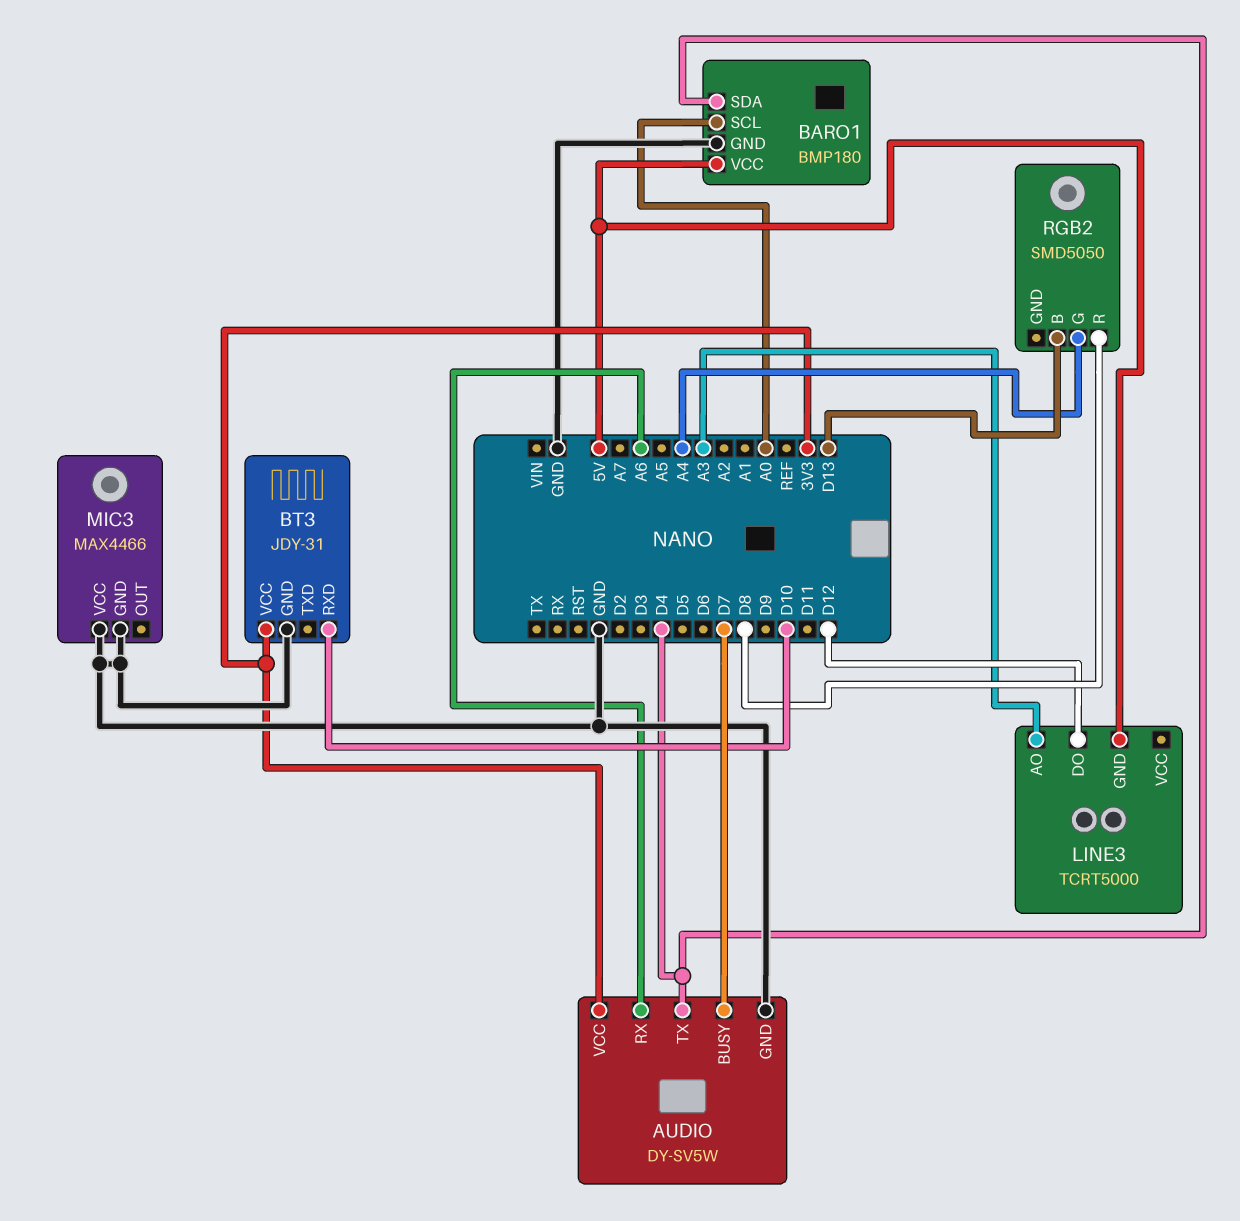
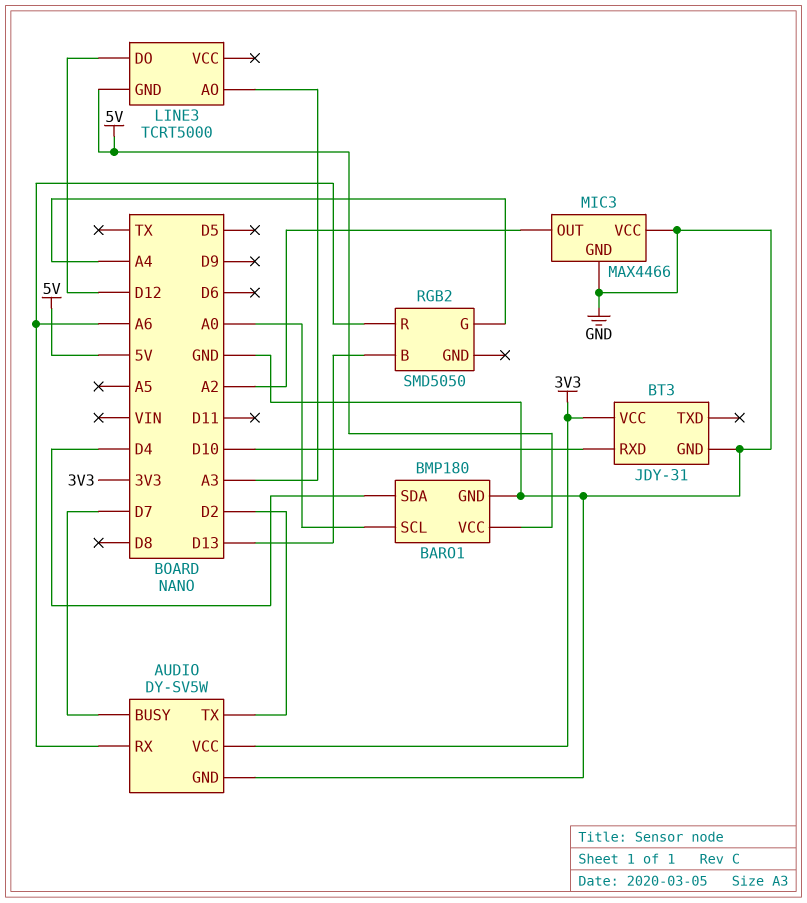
AUDIO pin TX: D4 -> D2
MIC3 pin OUT: none -> A2
RGB2 pin R: D8 -> A6

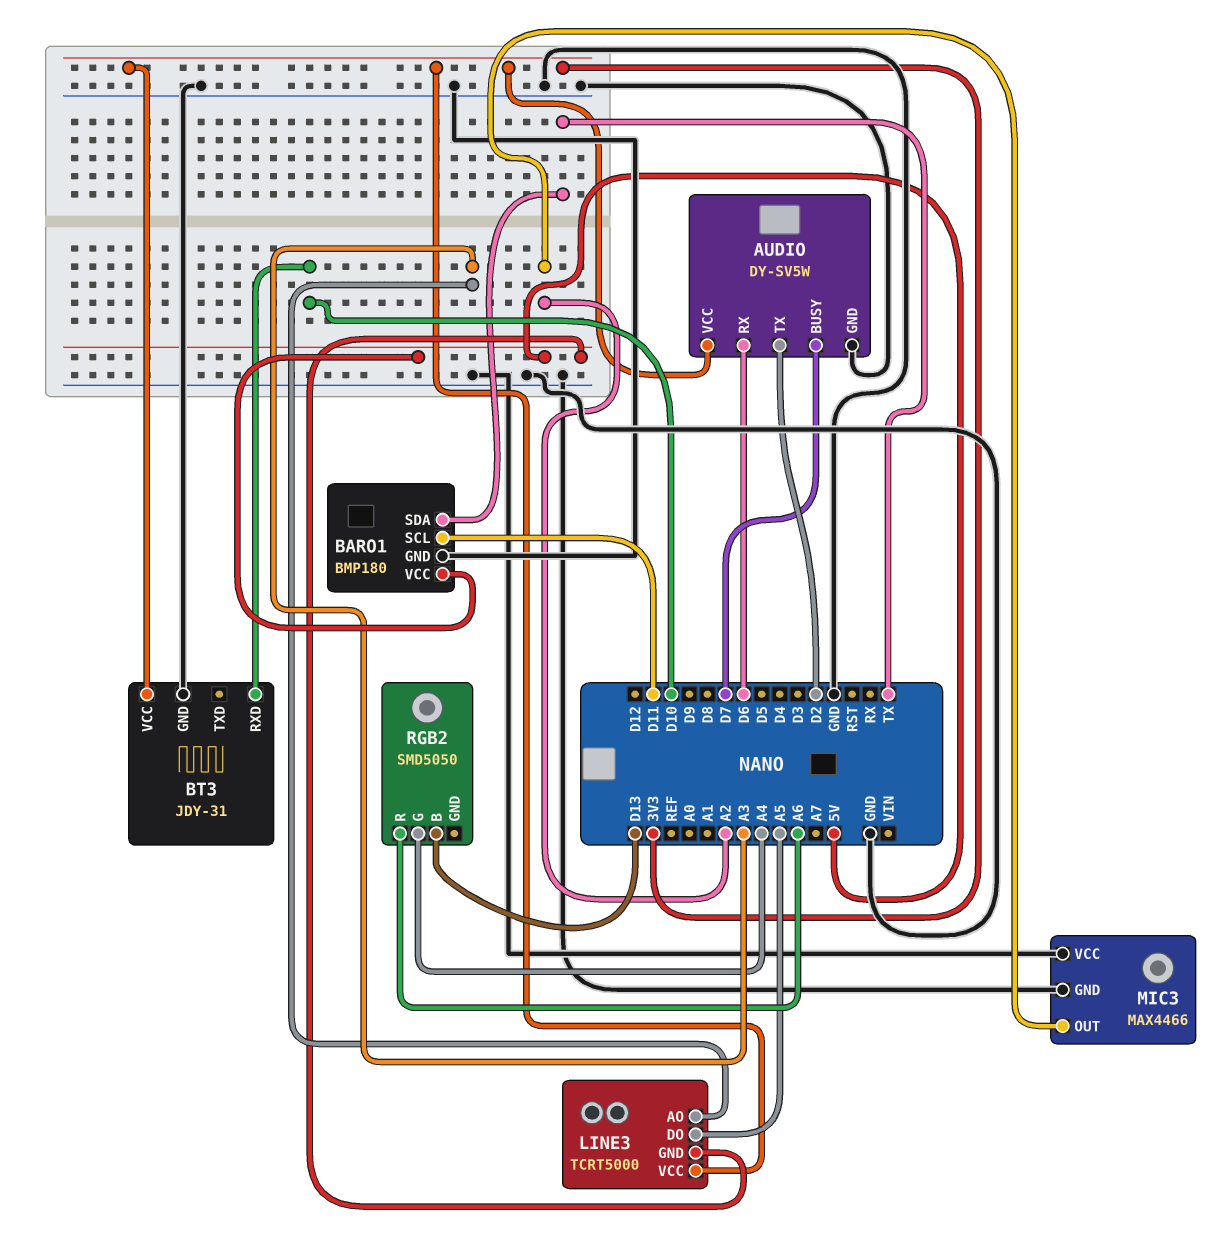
AUDIO pin RX: A6 -> D6
BARO1 pin SCL: A0 -> D11
BARO1 pin SDA: D4 -> TX
LINE3 pin DO: D12 -> A5
LINE3 pin VCC: none -> 3V3

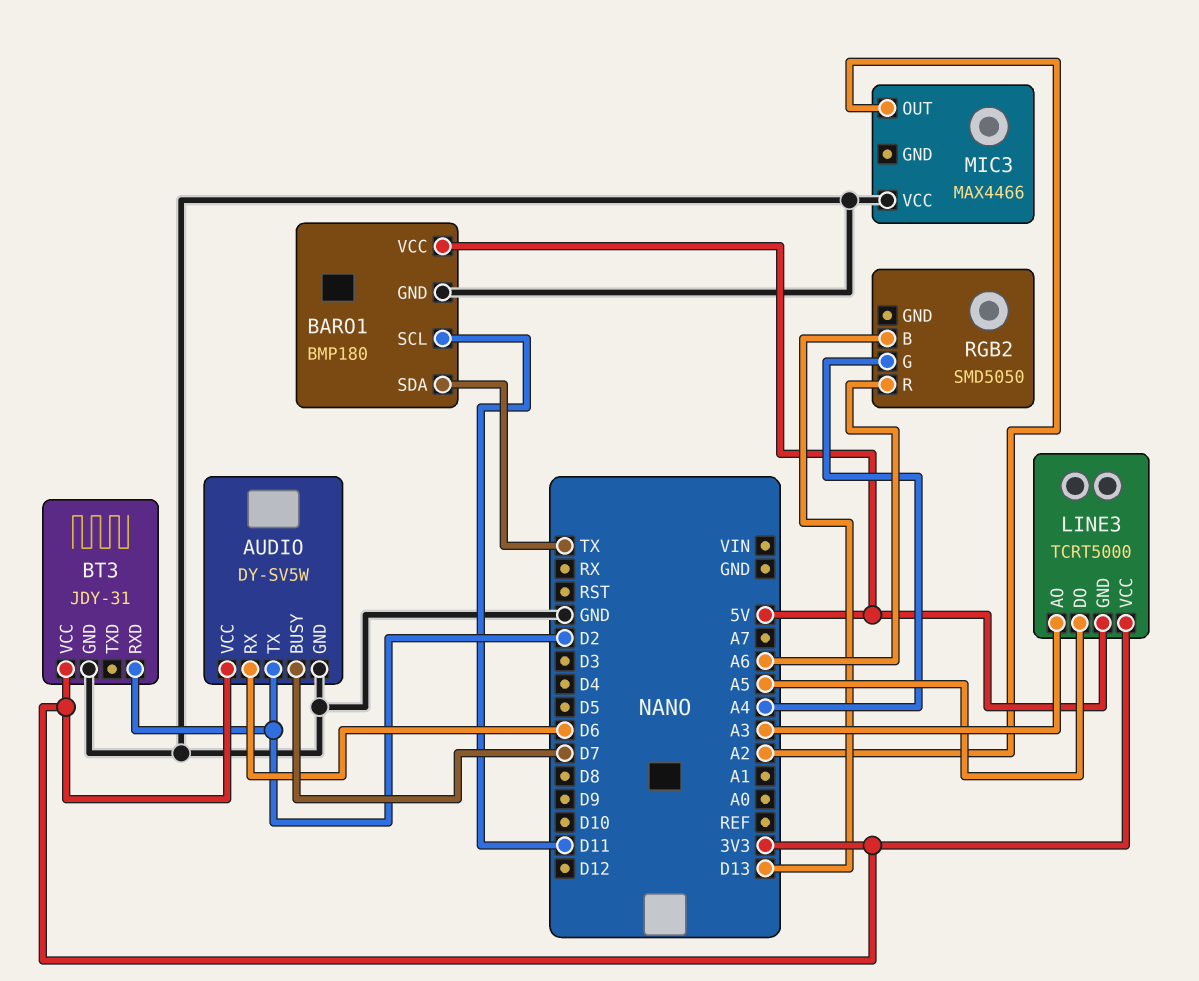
BT3 pin RXD: D10 -> D2
MIC3 pin GND: GND -> none

